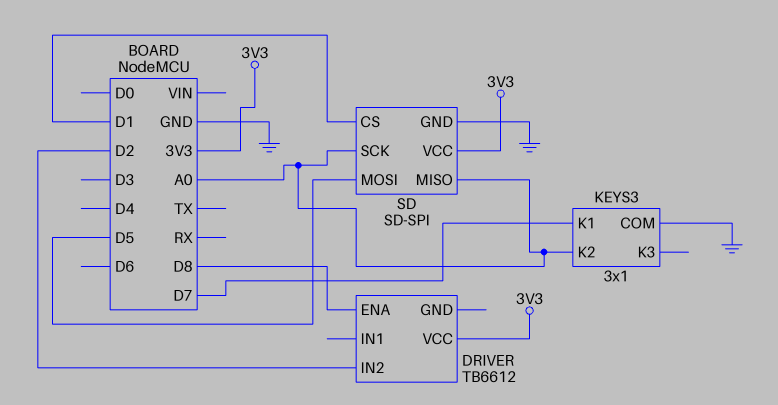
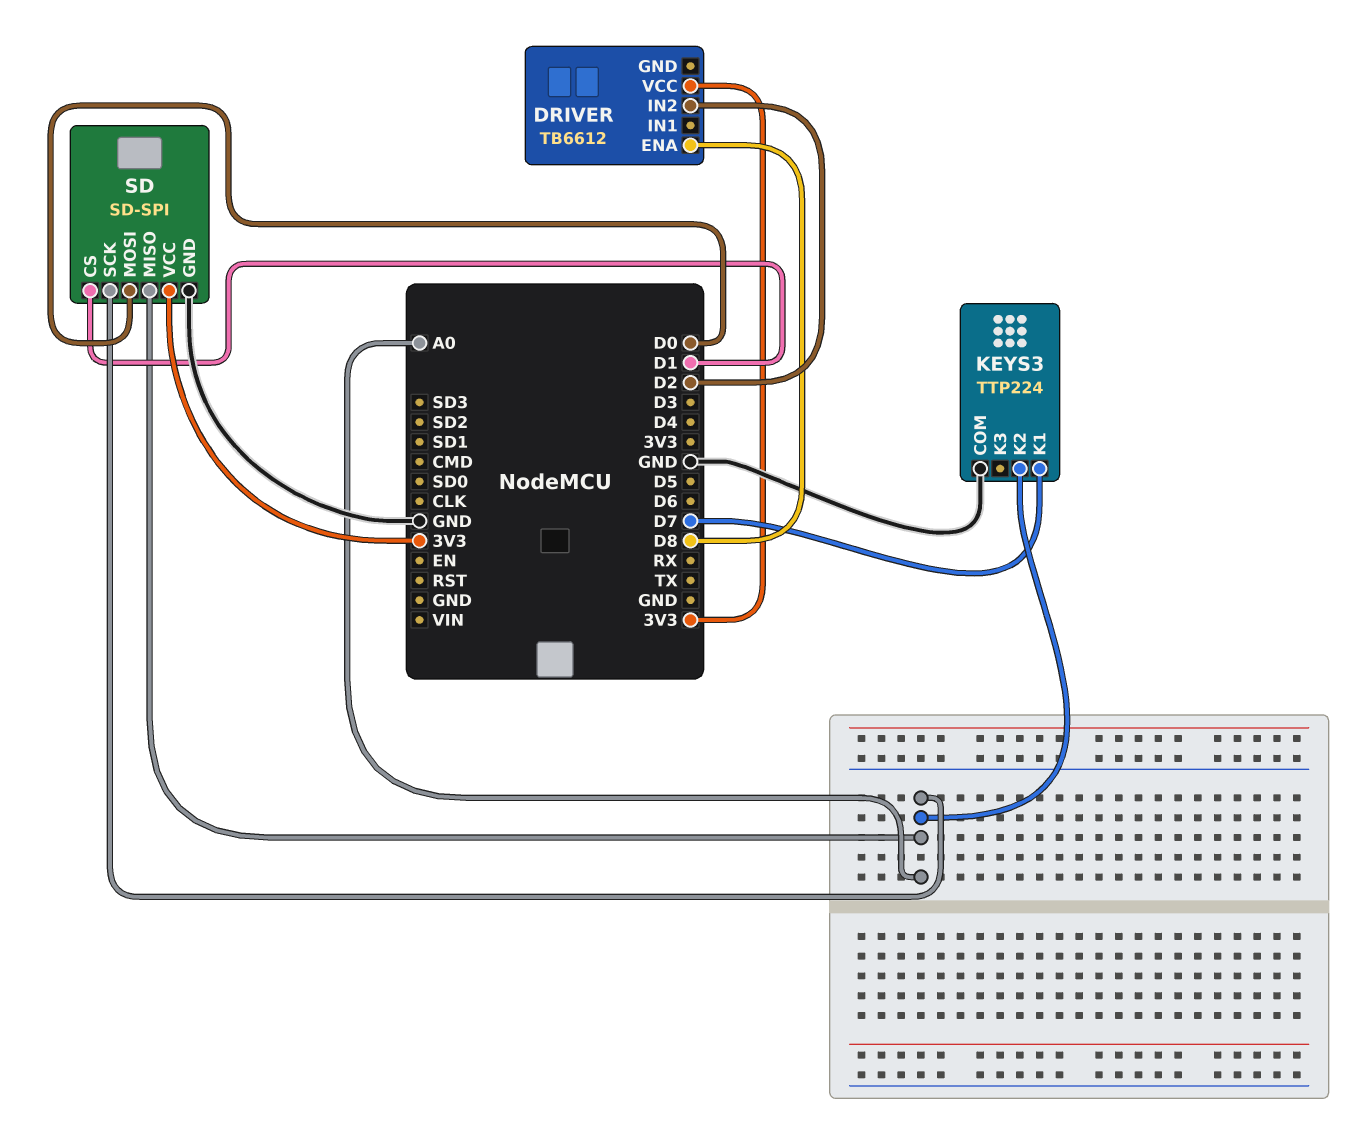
KEYS3: 3x1 -> TTP224
SD pin MOSI: D5 -> D0

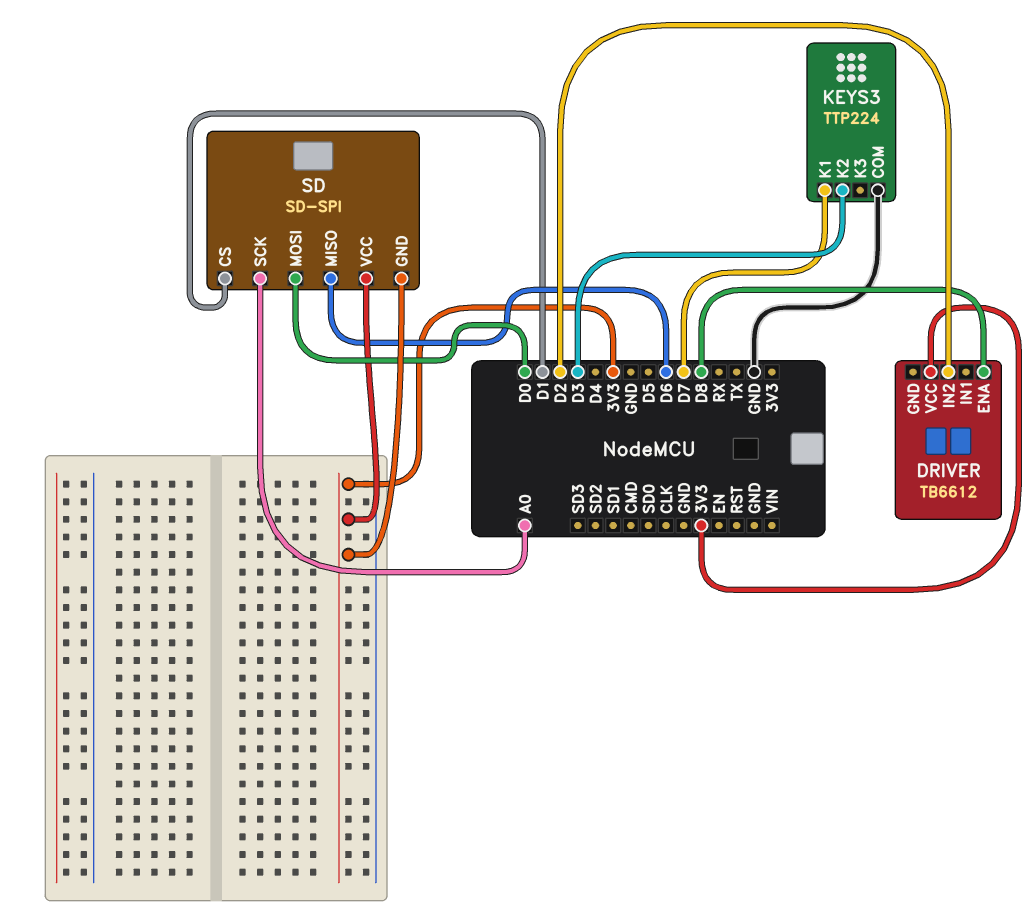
KEYS3 pin K2: A0 -> D3
SD pin GND: GND -> 3V3
SD pin MISO: A0 -> D6

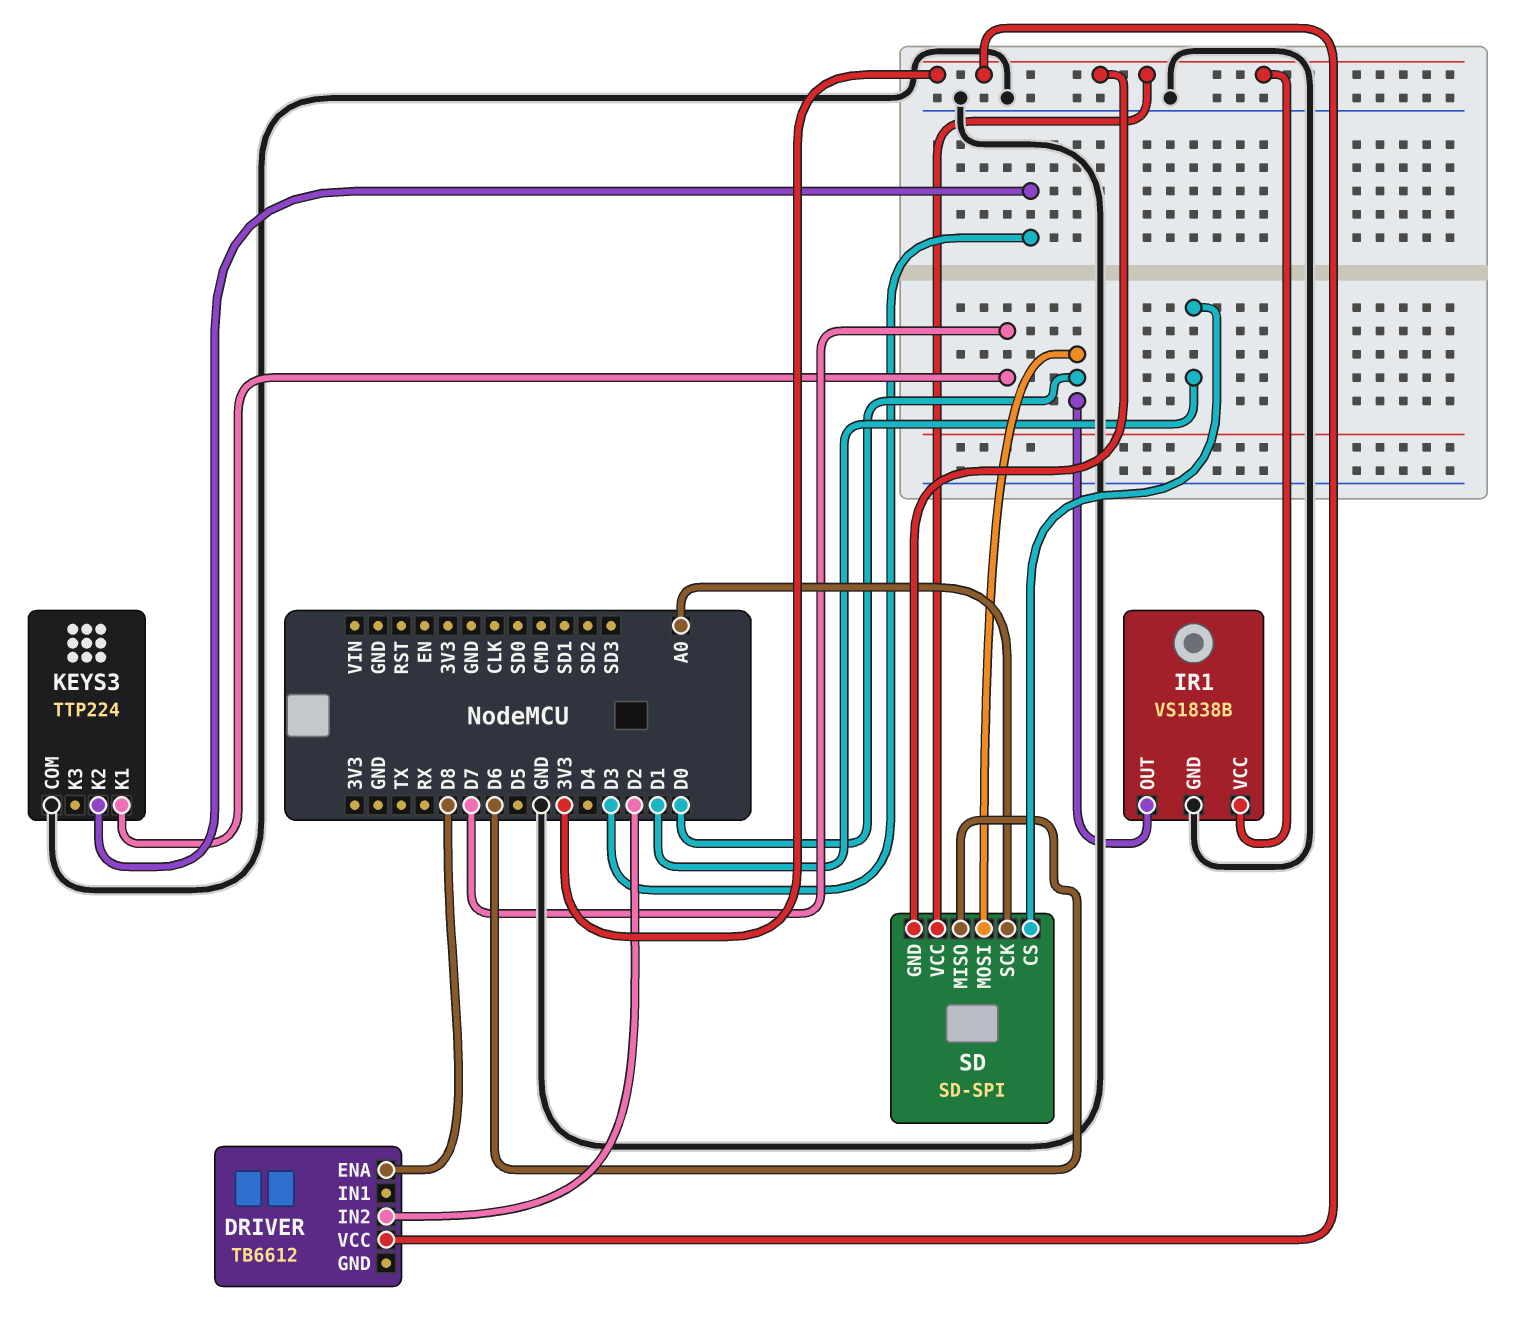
IR1: none -> VS1838B
IR1 pin GND: none -> GND
IR1 pin OUT: none -> D0
IR1 pin VCC: none -> 3V3

